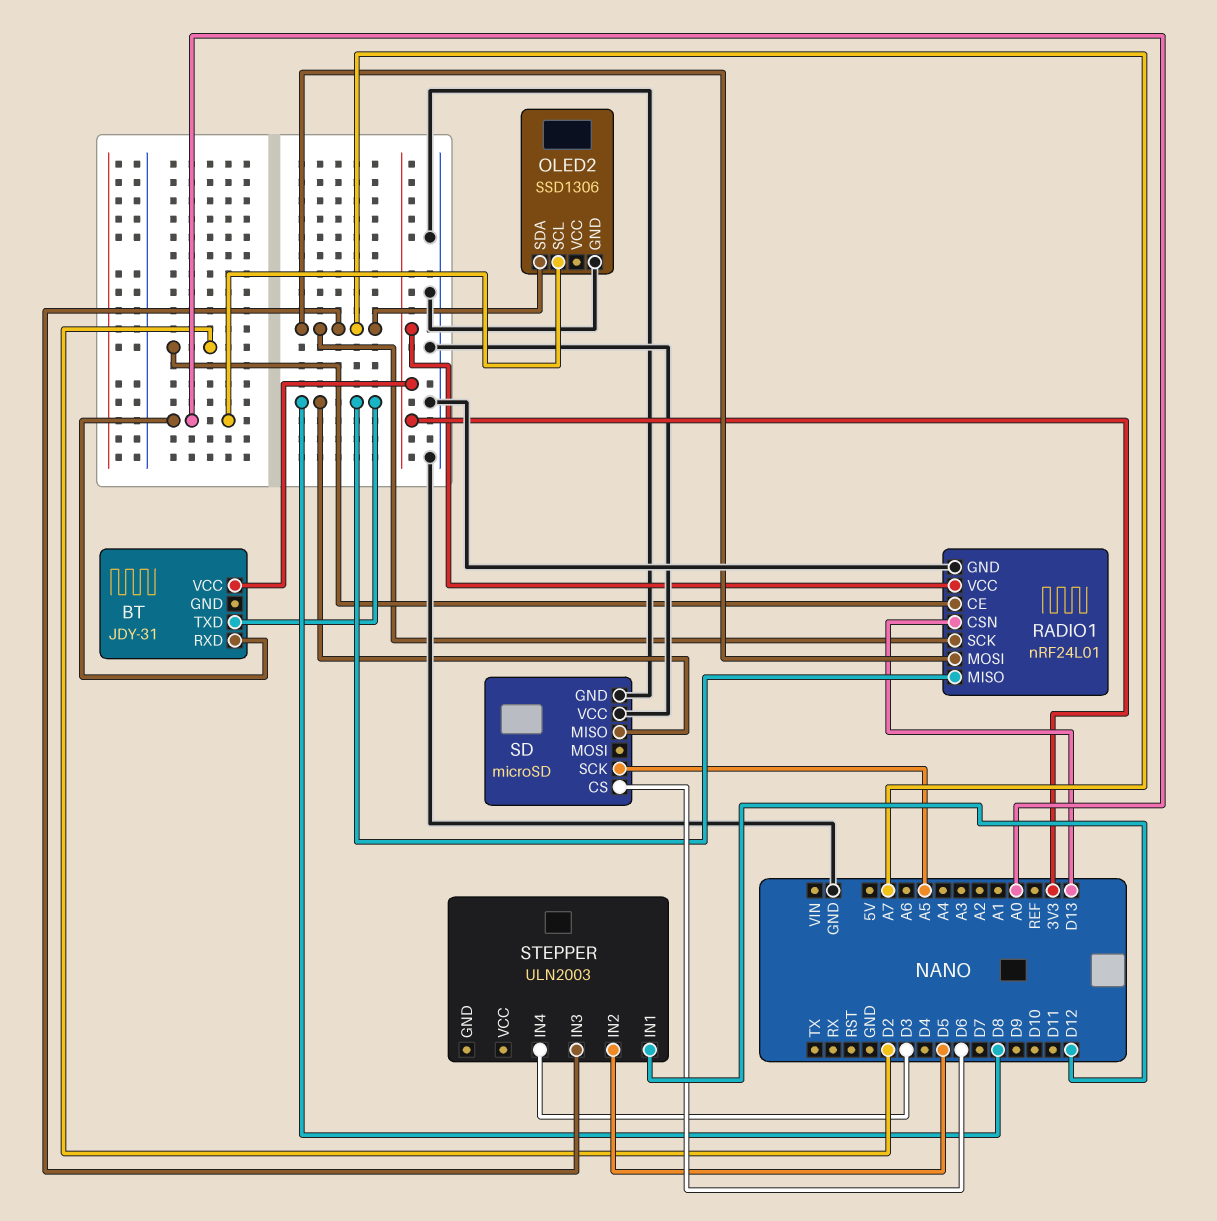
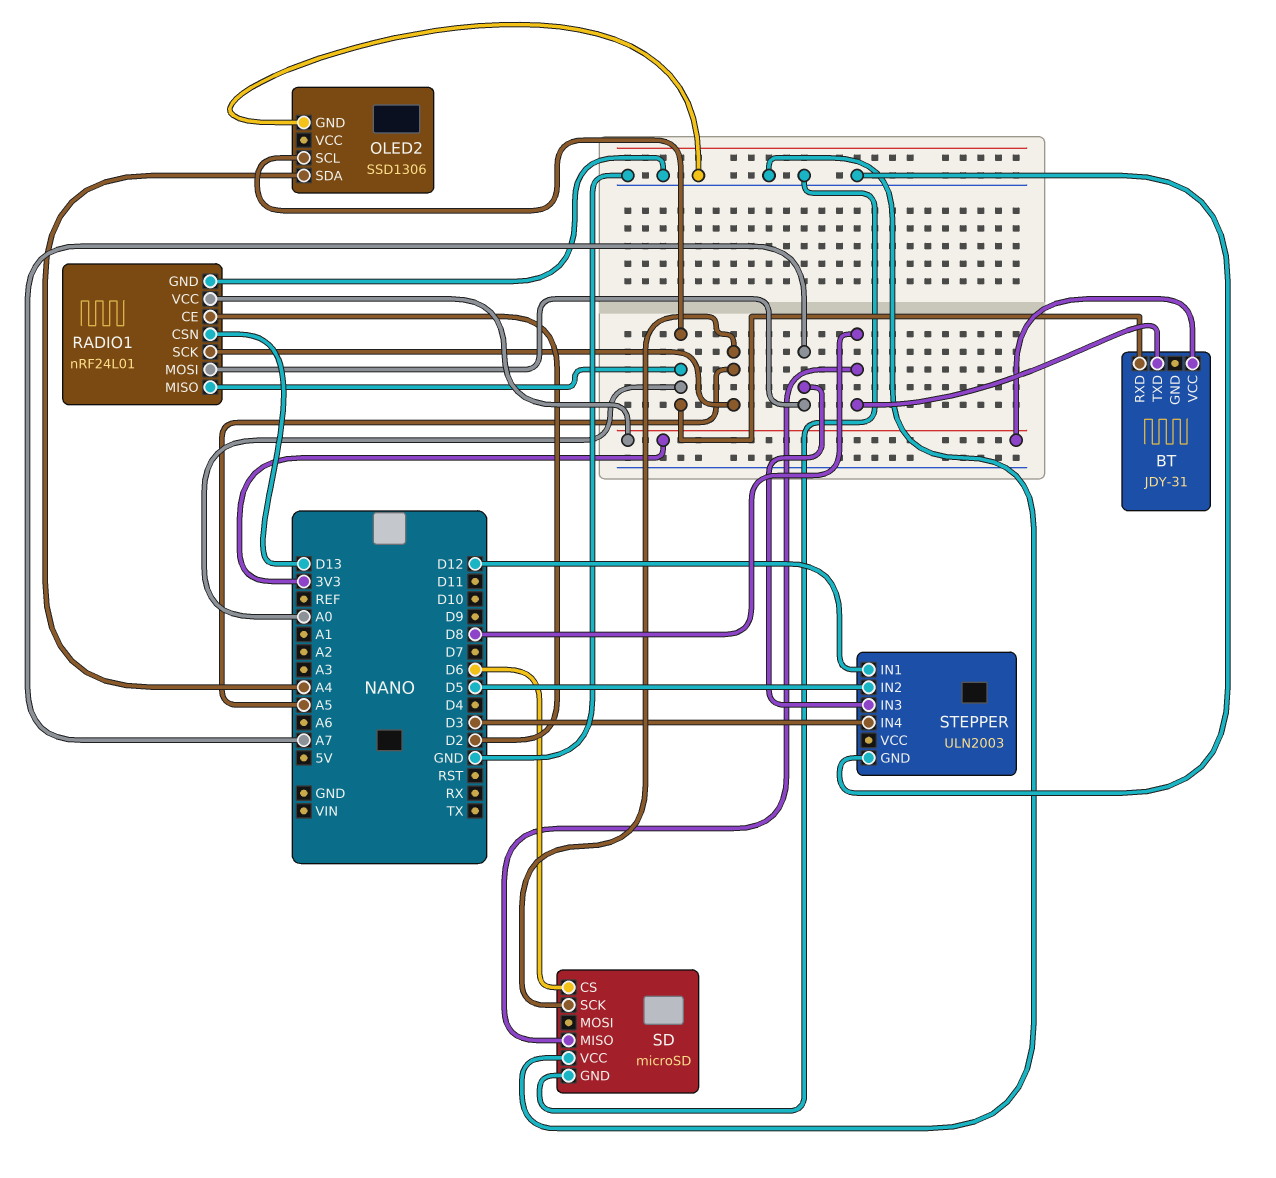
OLED2 pin SDA: A7 -> A4
RADIO1 pin MISO: D8 -> A0
RADIO1 pin SCK: A7 -> A5
STEPPER pin GND: none -> GND

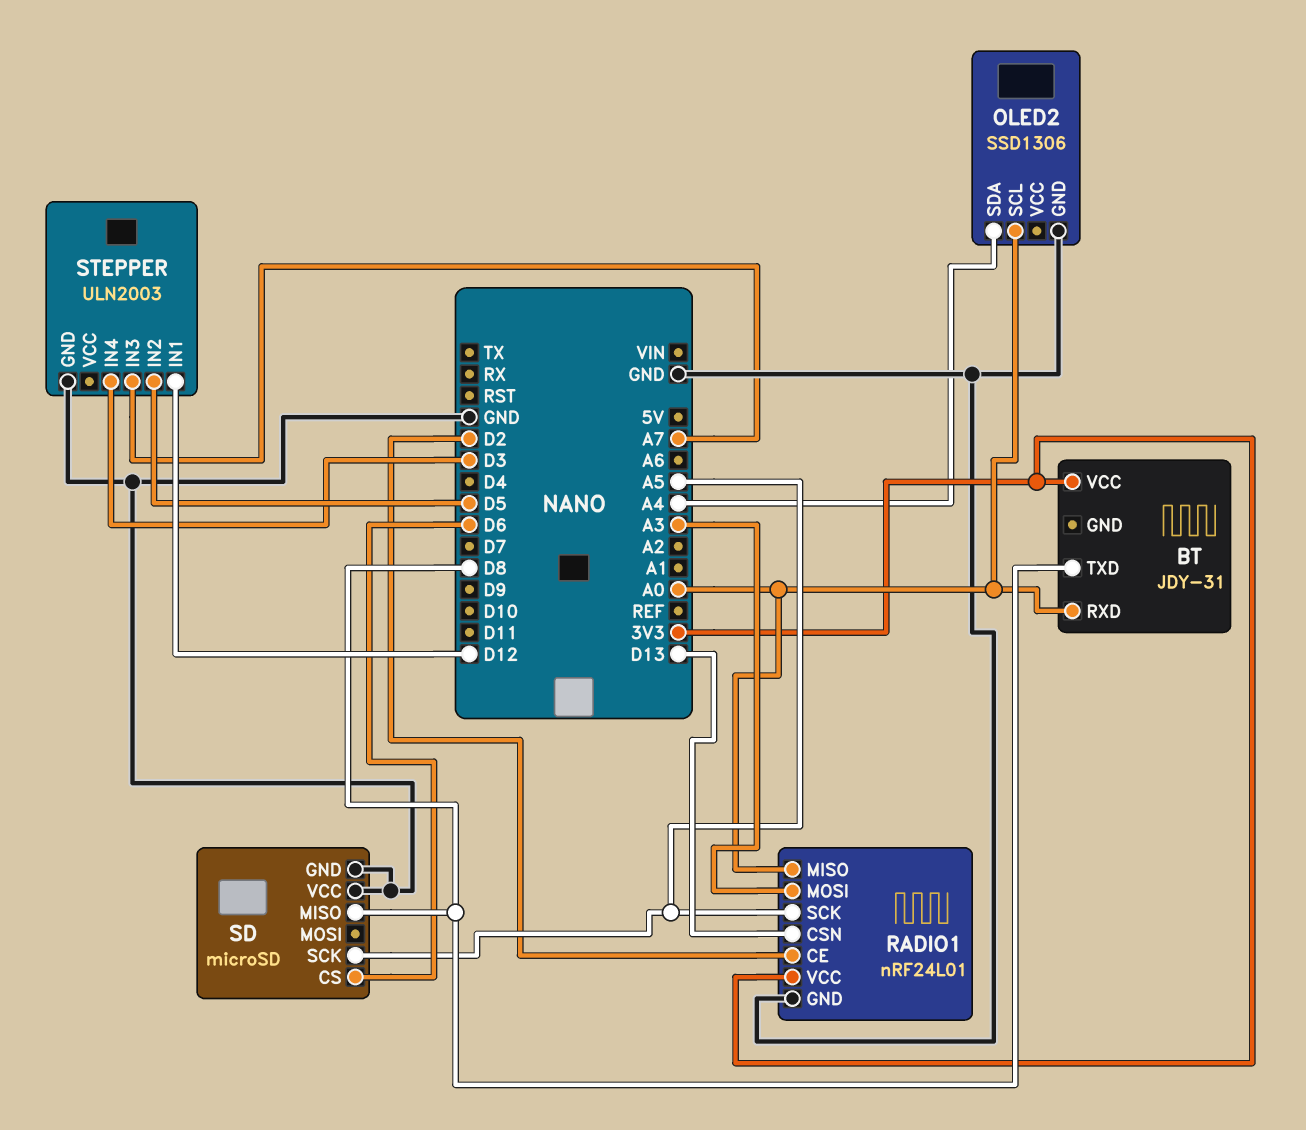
RADIO1 pin MOSI: A7 -> A3

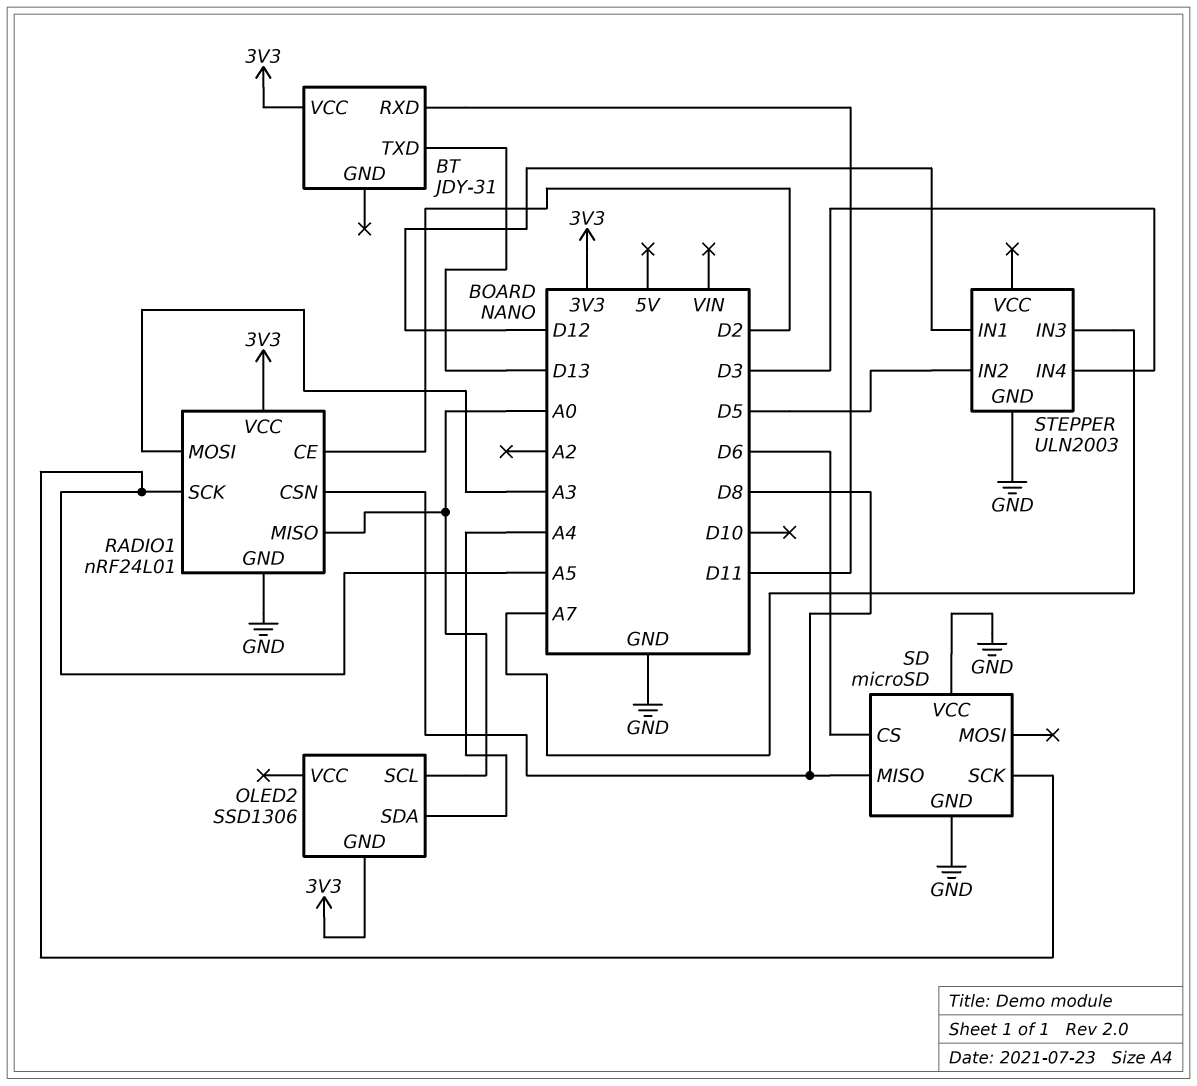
BT pin RXD: A0 -> D11
BT pin TXD: D8 -> D13
OLED2 pin GND: GND -> 3V3
RADIO1 pin CSN: D13 -> D8

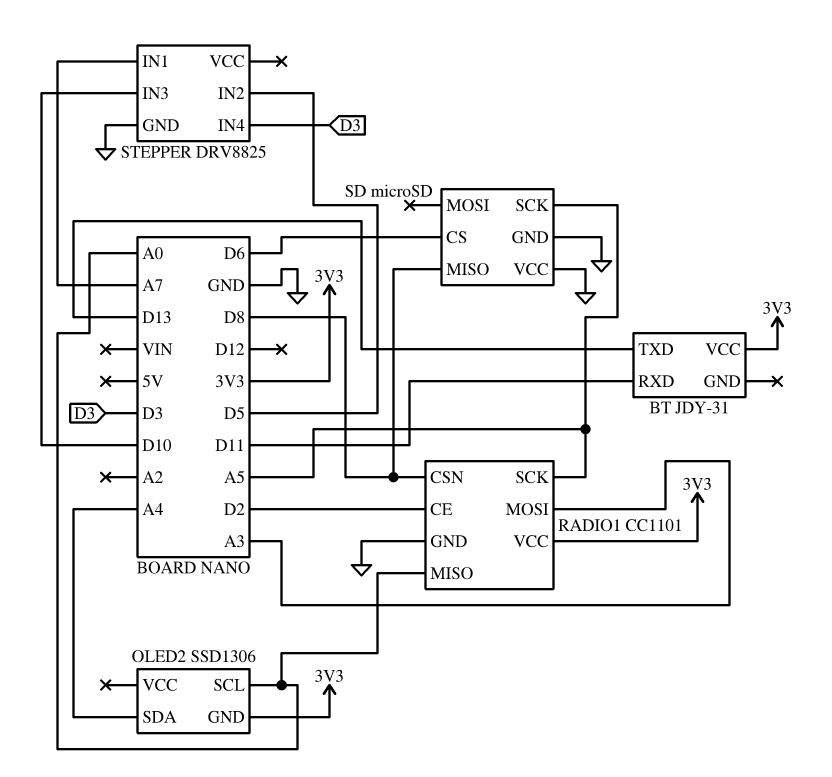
RADIO1: nRF24L01 -> CC1101
STEPPER: ULN2003 -> DRV8825
STEPPER pin IN1: D12 -> A7
STEPPER pin IN3: A7 -> D10

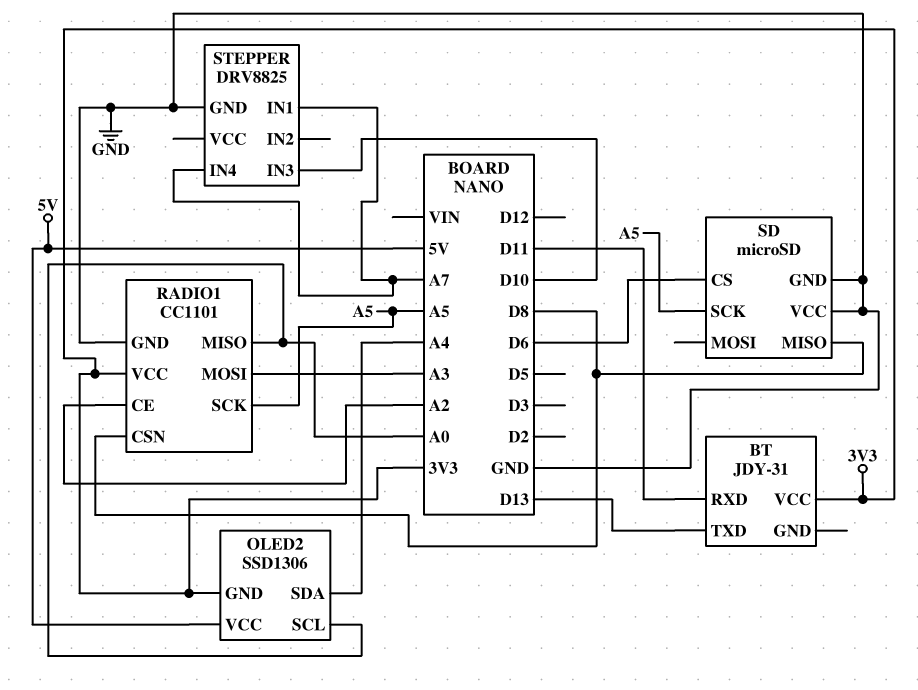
OLED2 pin VCC: none -> 5V
RADIO1 pin CE: D2 -> A2
STEPPER pin IN2: D5 -> none
STEPPER pin IN4: D3 -> A7

